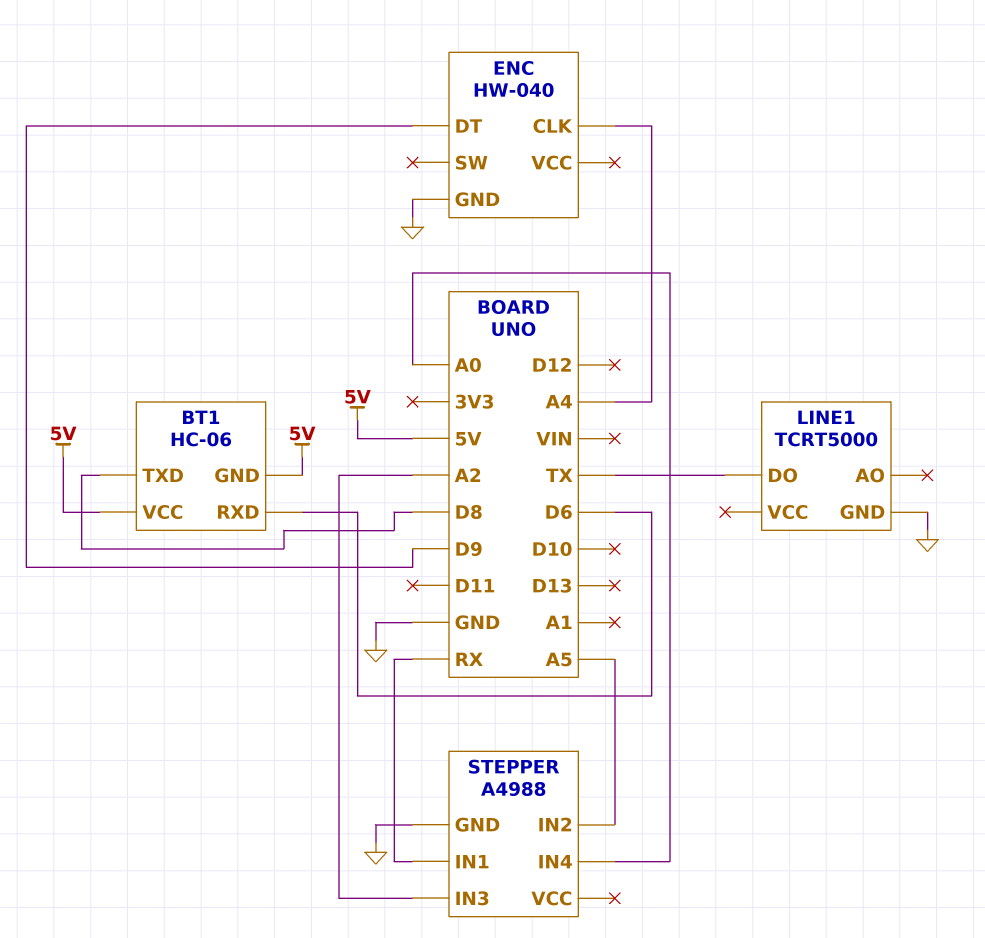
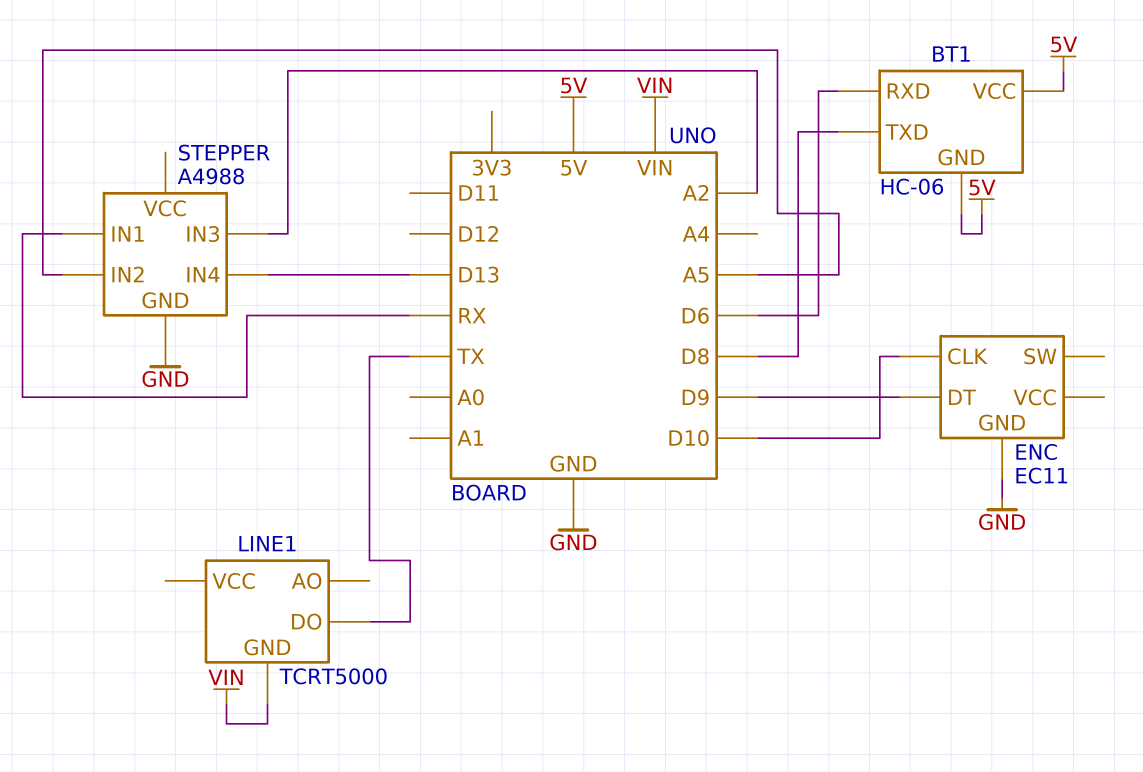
ENC: HW-040 -> EC11
ENC pin CLK: A4 -> D10
LINE1 pin GND: GND -> VIN
STEPPER pin IN4: A0 -> D13

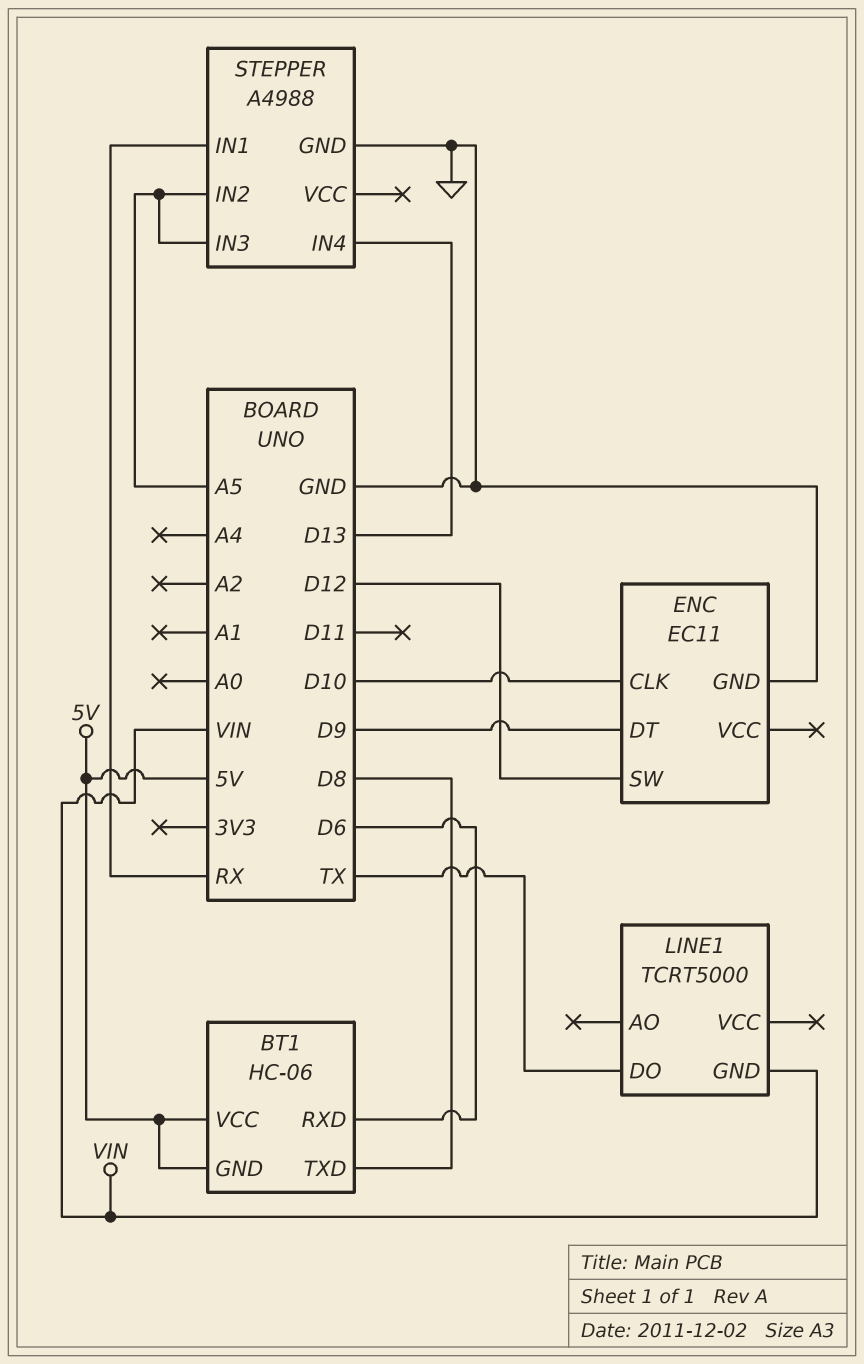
ENC pin SW: none -> D12
STEPPER pin IN3: A2 -> A5

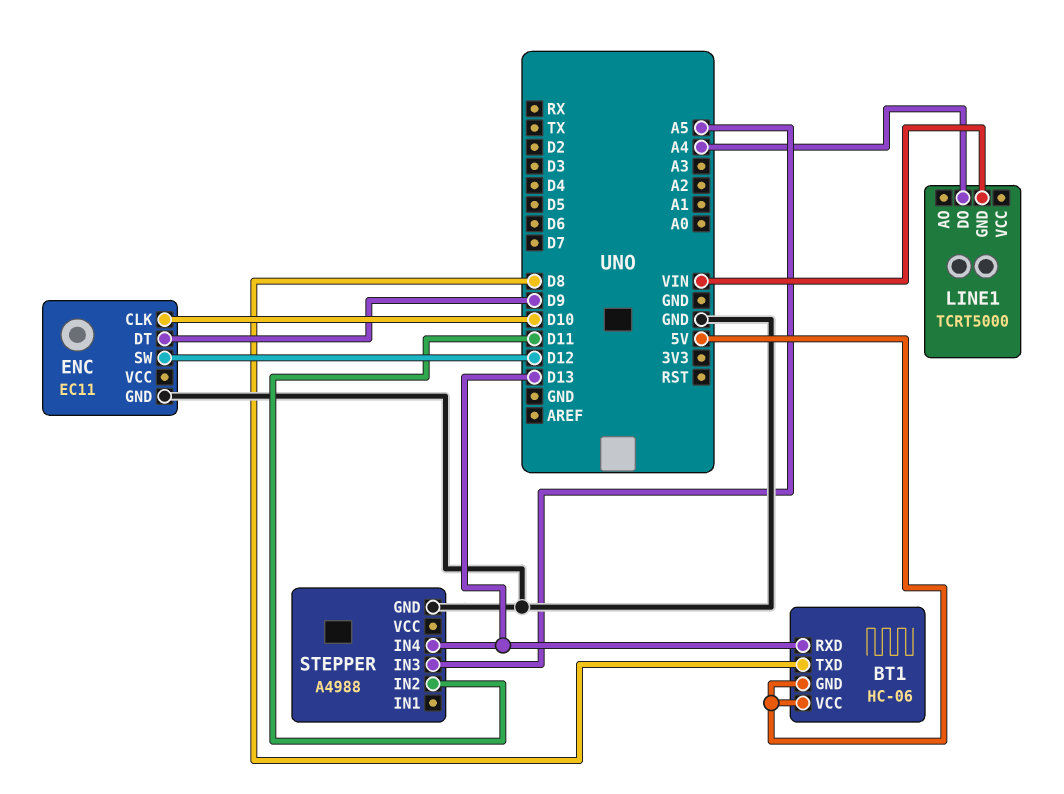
BT1 pin RXD: D6 -> D13
LINE1 pin DO: TX -> A4
STEPPER pin IN1: RX -> none
STEPPER pin IN2: A5 -> D11

